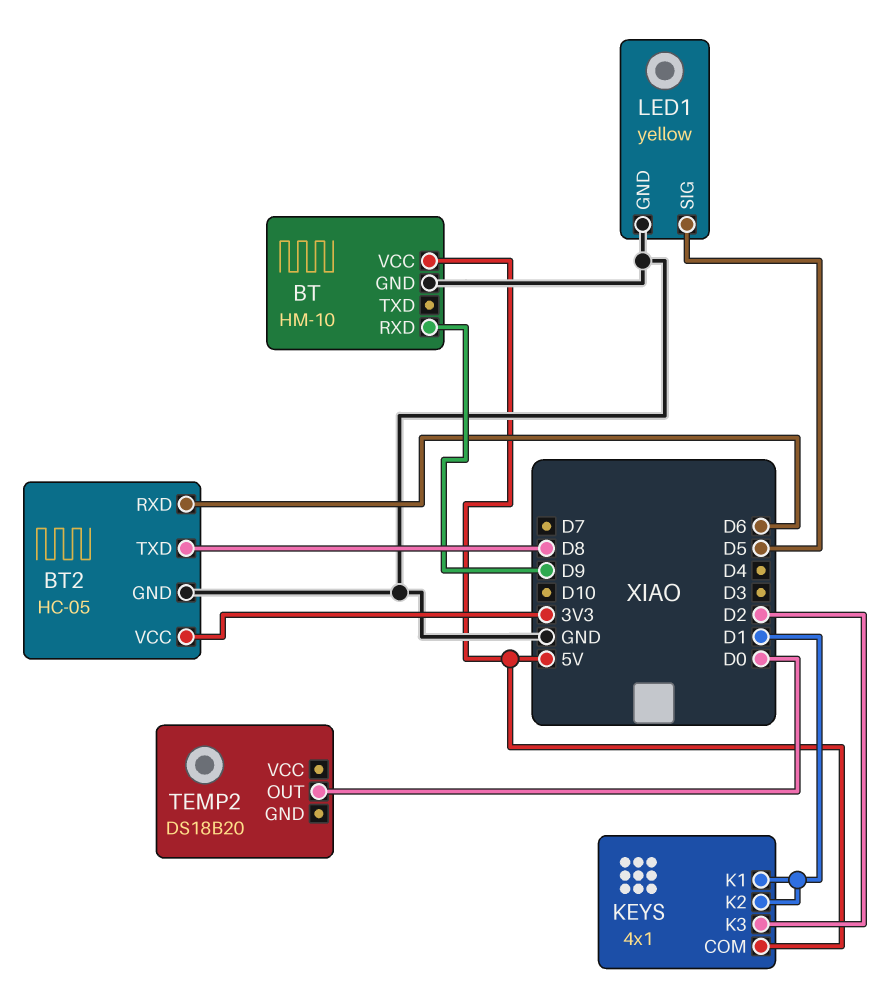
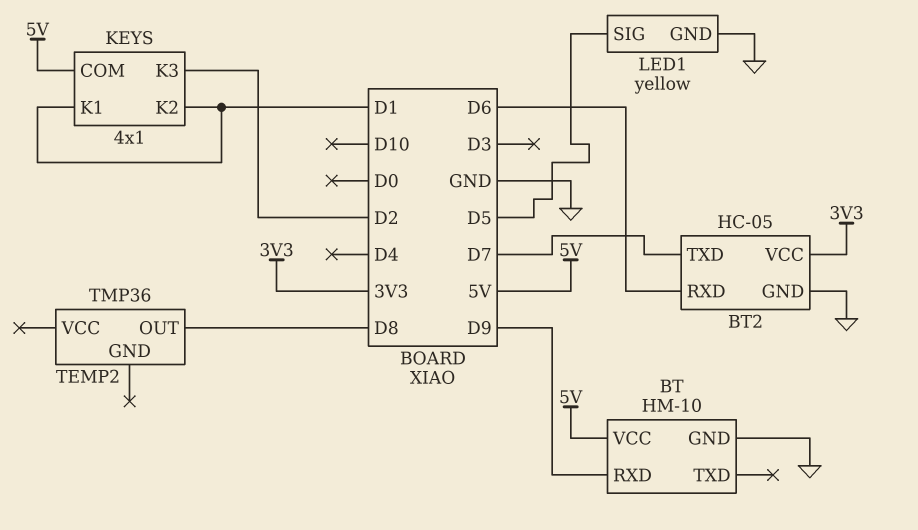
BT2 pin TXD: D8 -> D7
TEMP2: DS18B20 -> TMP36
TEMP2 pin OUT: D0 -> D8

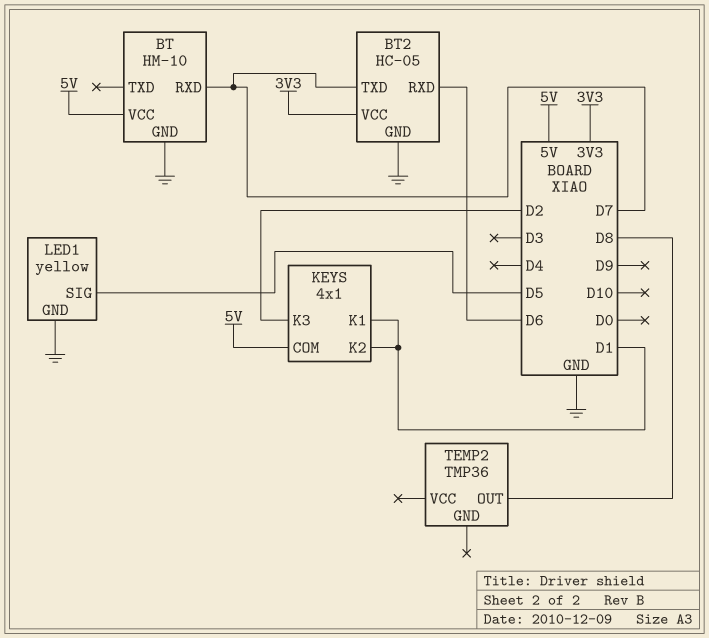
BT pin RXD: D9 -> D7

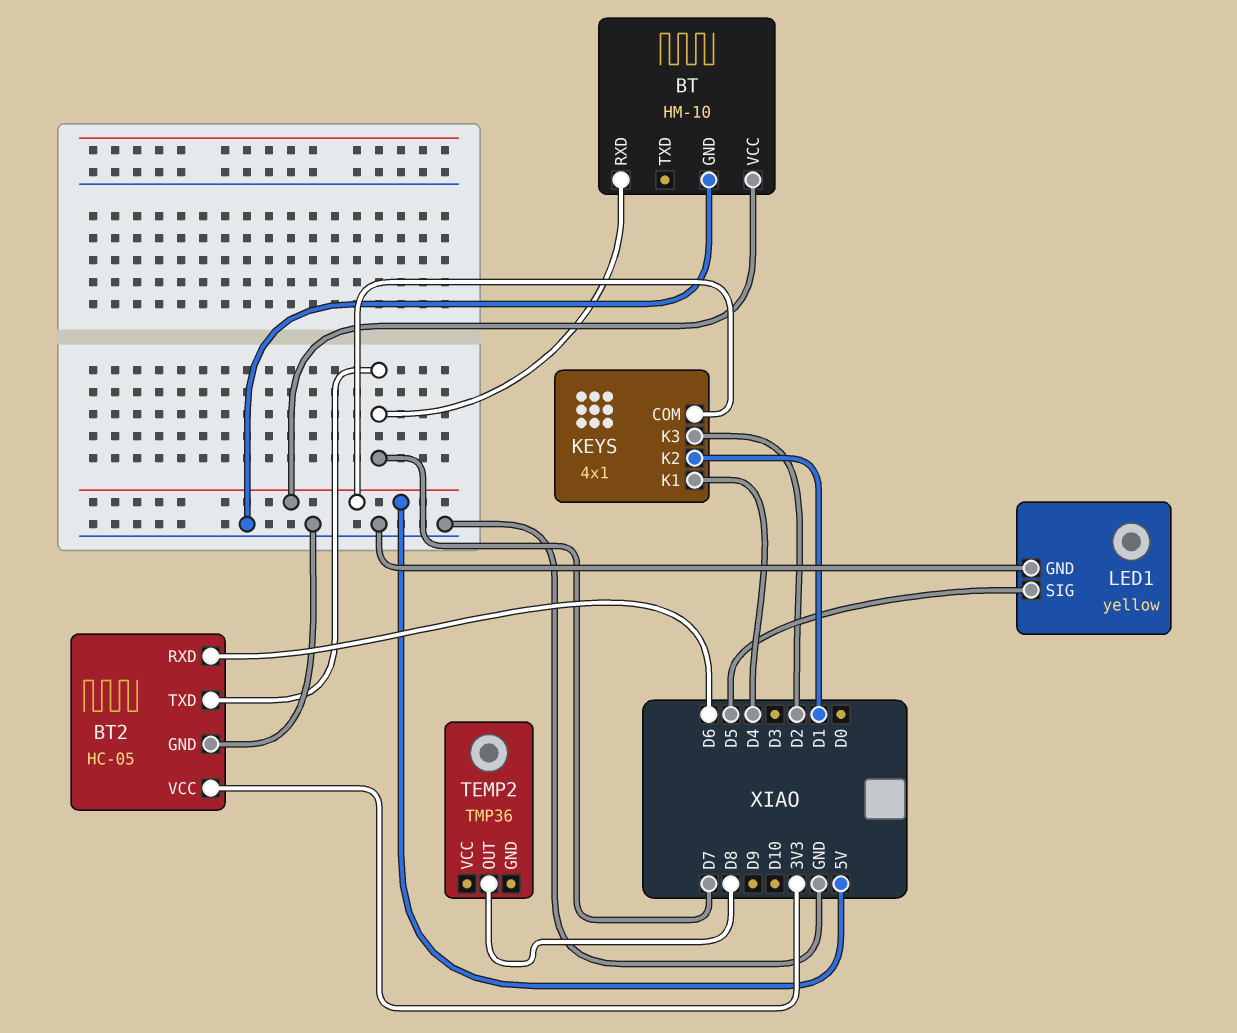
KEYS pin K1: D1 -> D4

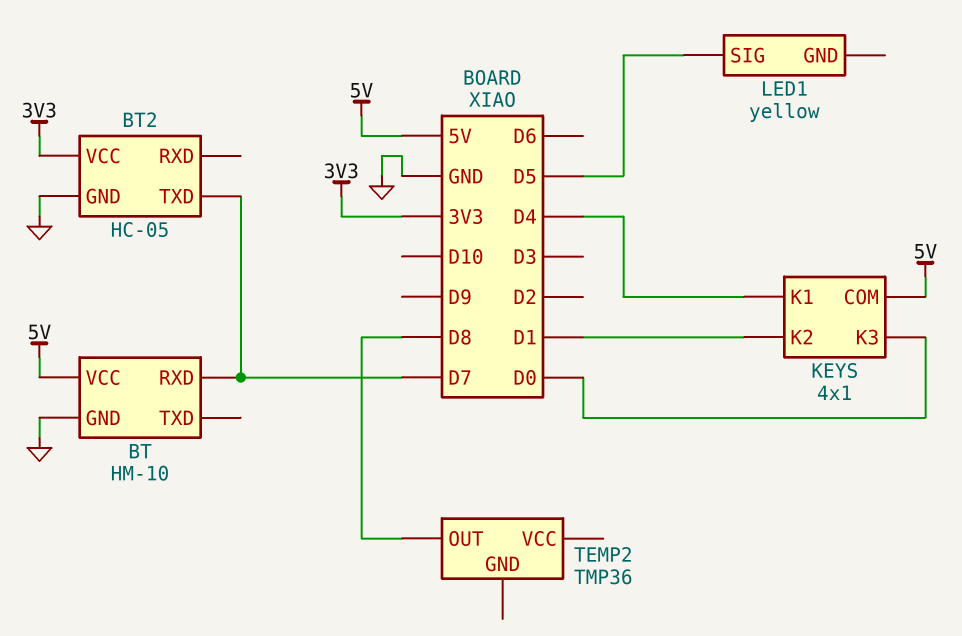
BT2 pin RXD: D6 -> none
KEYS pin K3: D2 -> D0
LED1 pin GND: GND -> none

